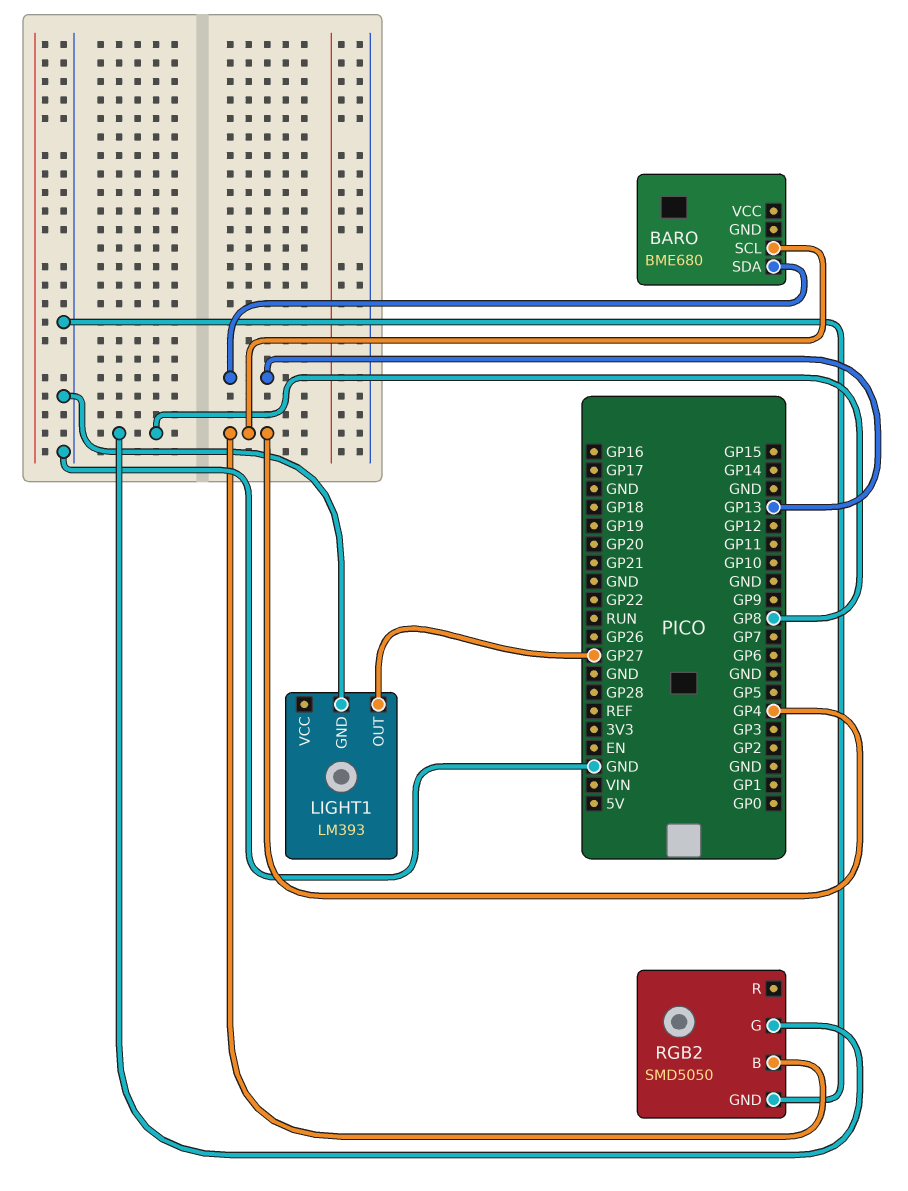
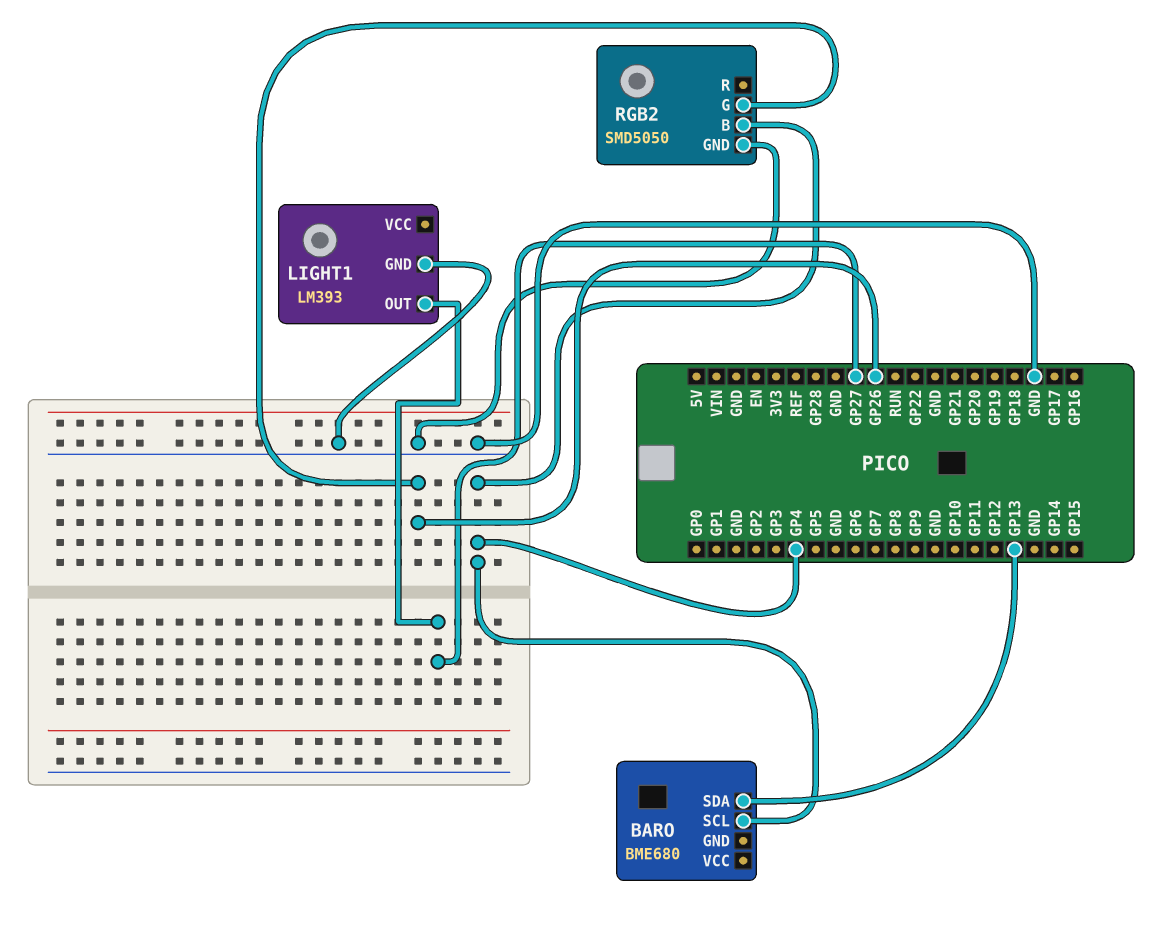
RGB2 pin G: GP8 -> GP26

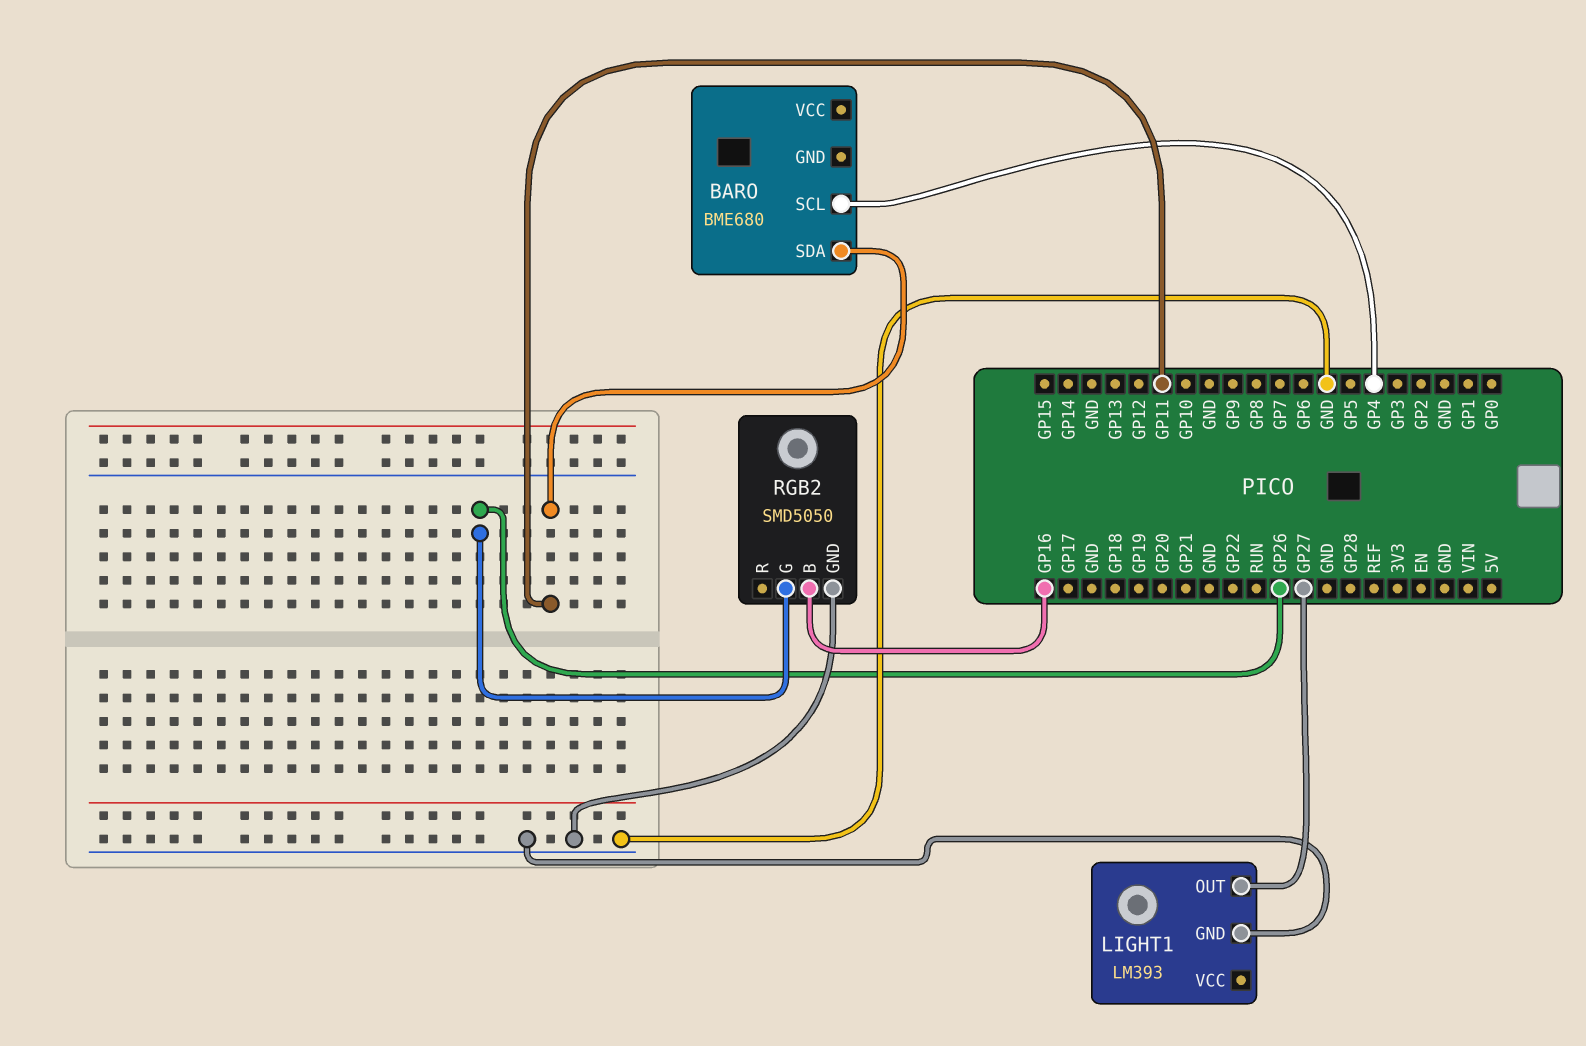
BARO pin SDA: GP13 -> GP11
RGB2 pin B: GP4 -> GP16

